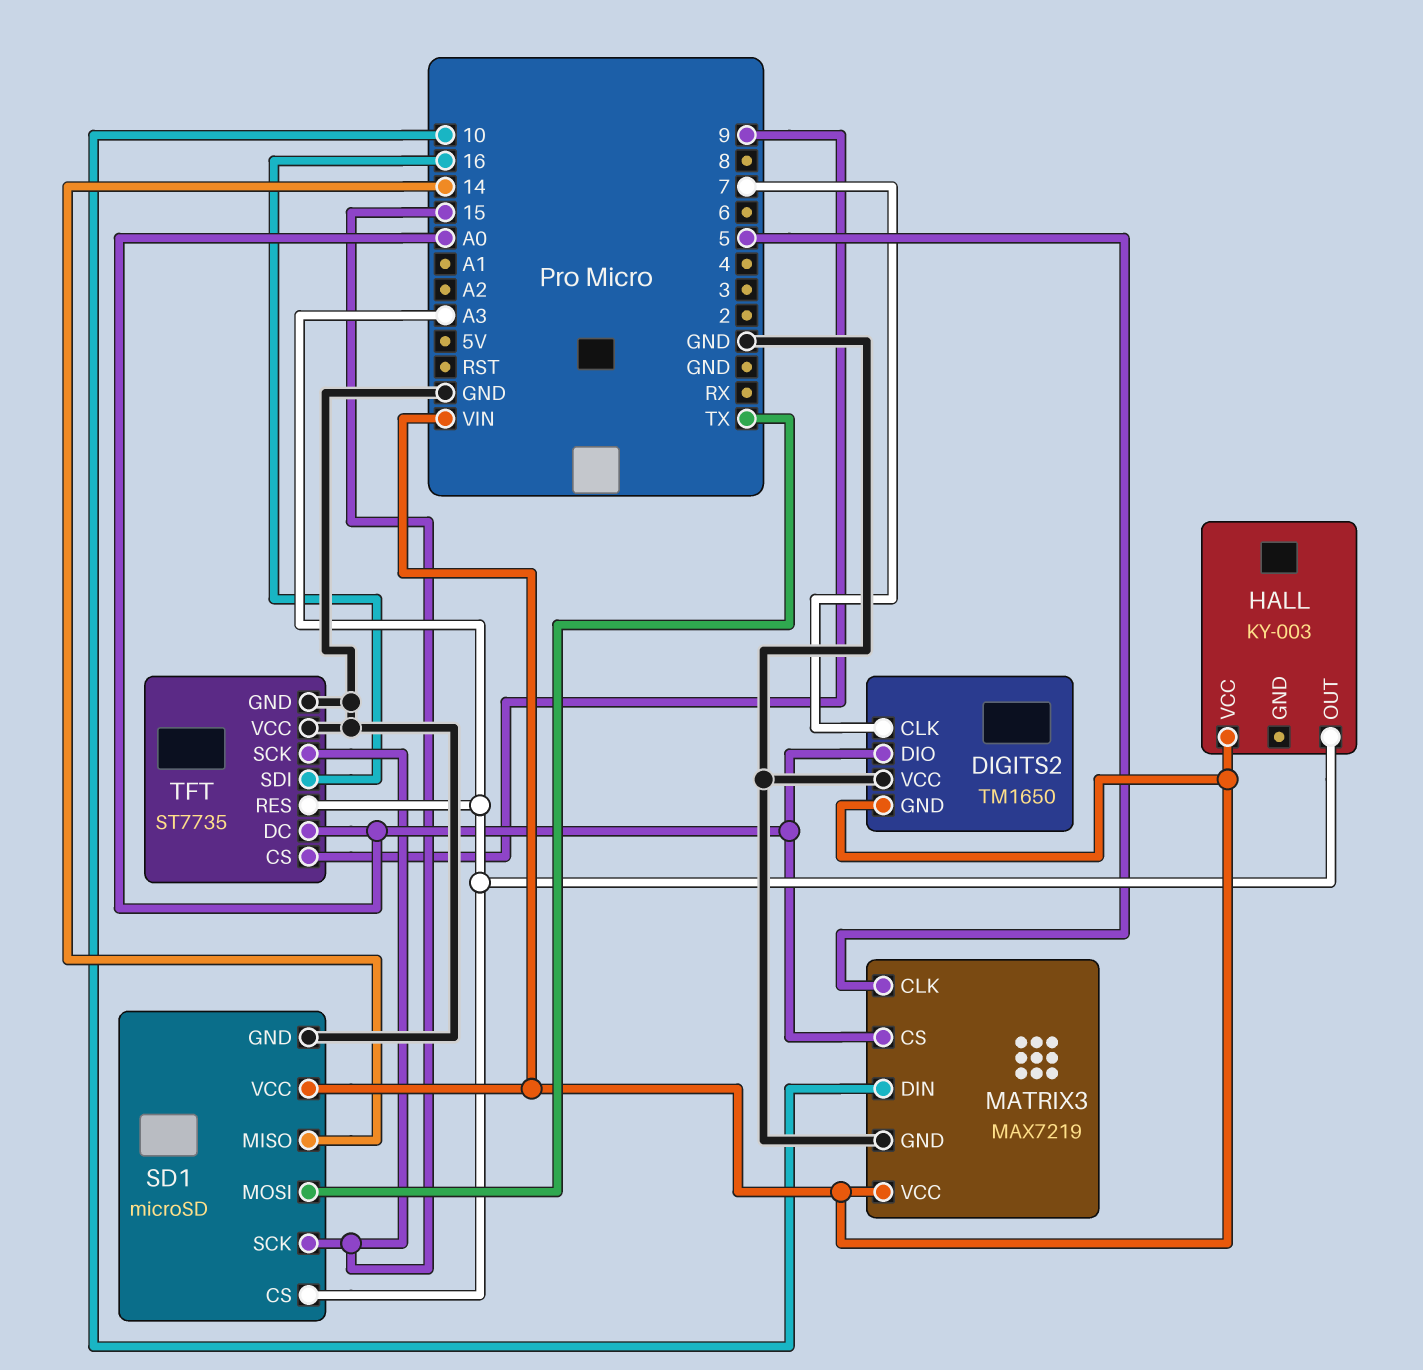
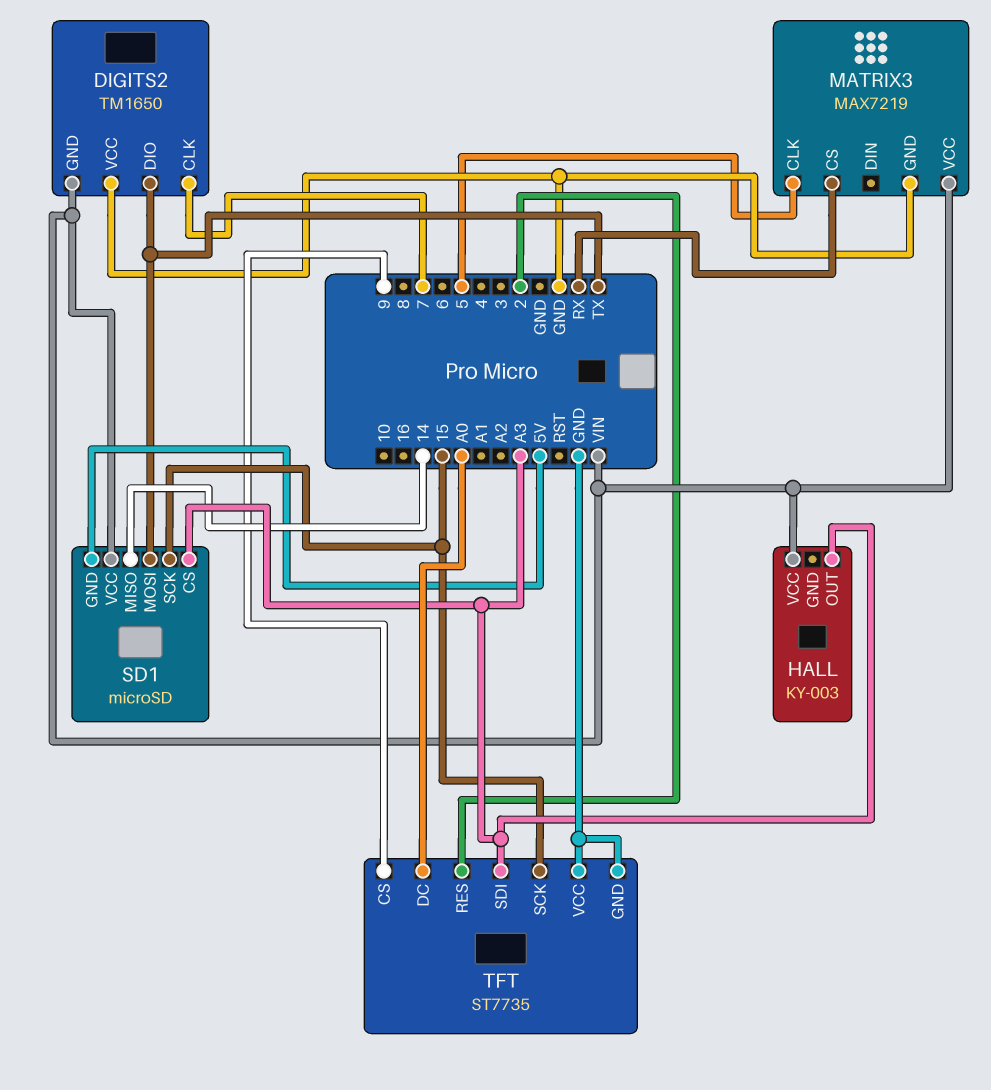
DIGITS2 pin DIO: A0 -> TX
MATRIX3 pin CS: A0 -> RX
MATRIX3 pin DIN: 10 -> none
SD1 pin GND: GND -> 5V
TFT pin RES: A3 -> 2
TFT pin SDI: 16 -> A3

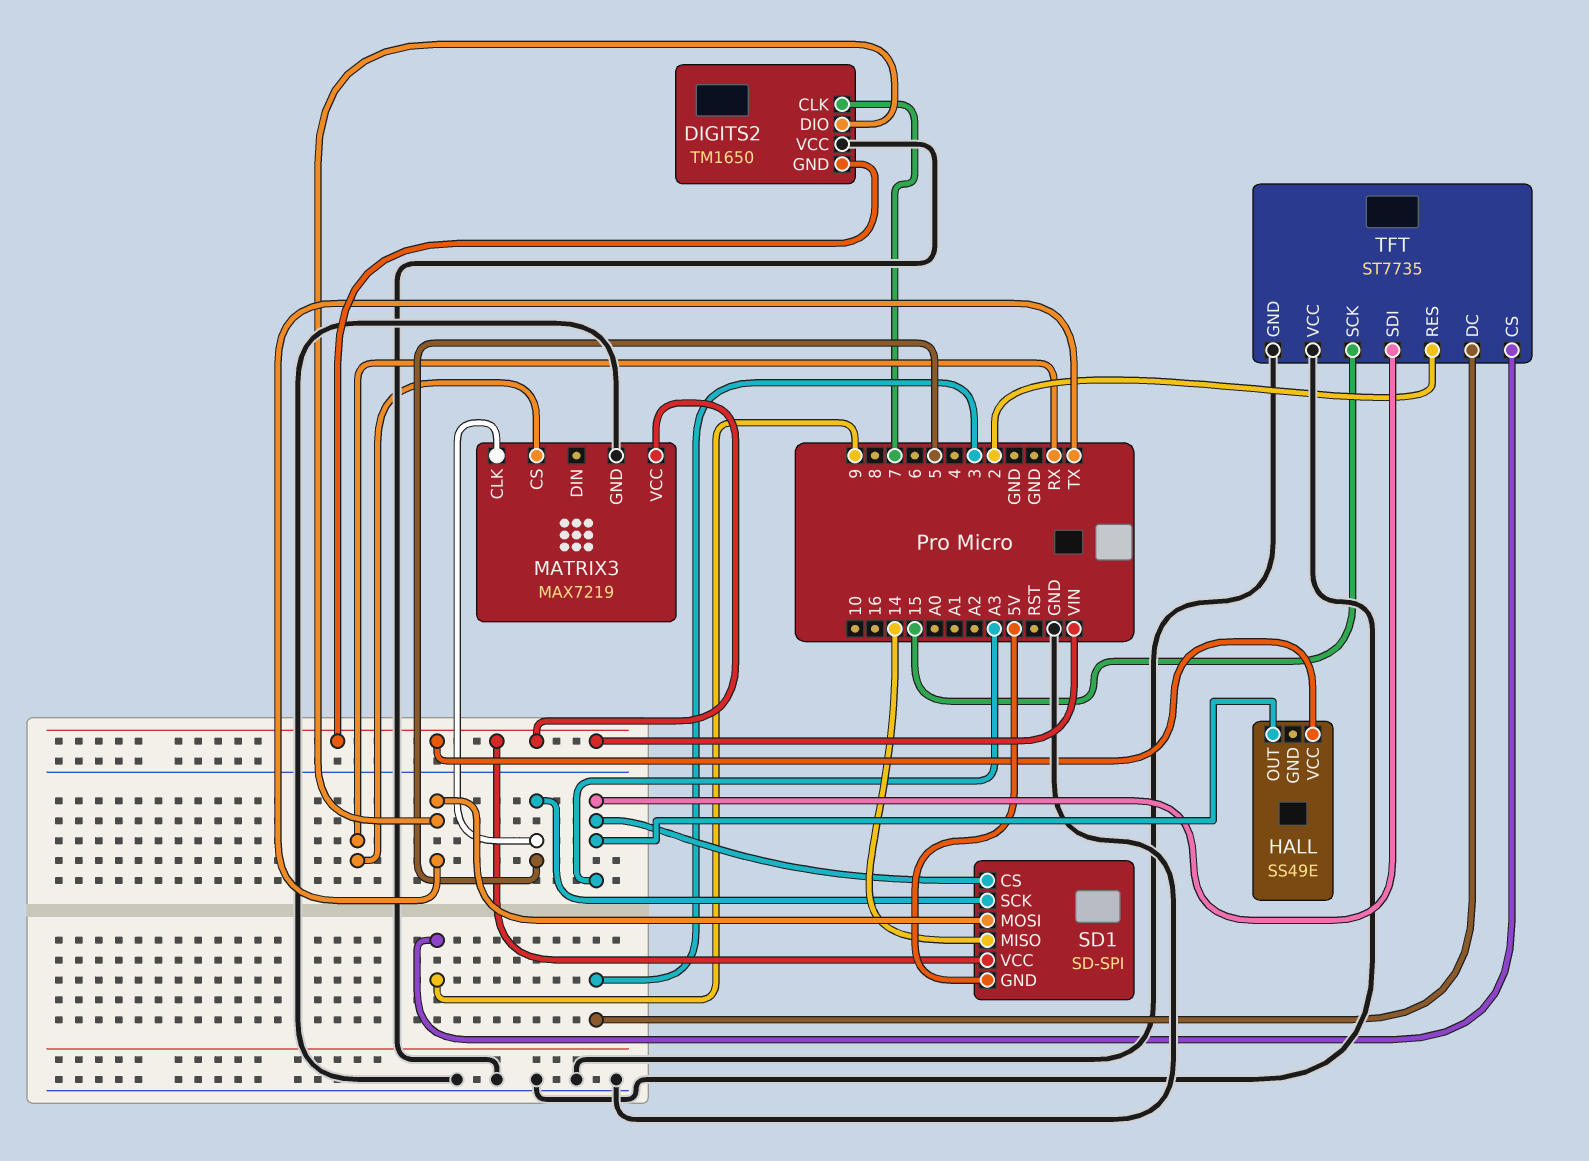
HALL: KY-003 -> SS49E
SD1: microSD -> SD-SPI
SD1 pin SCK: 15 -> 5
TFT pin DC: A0 -> 3

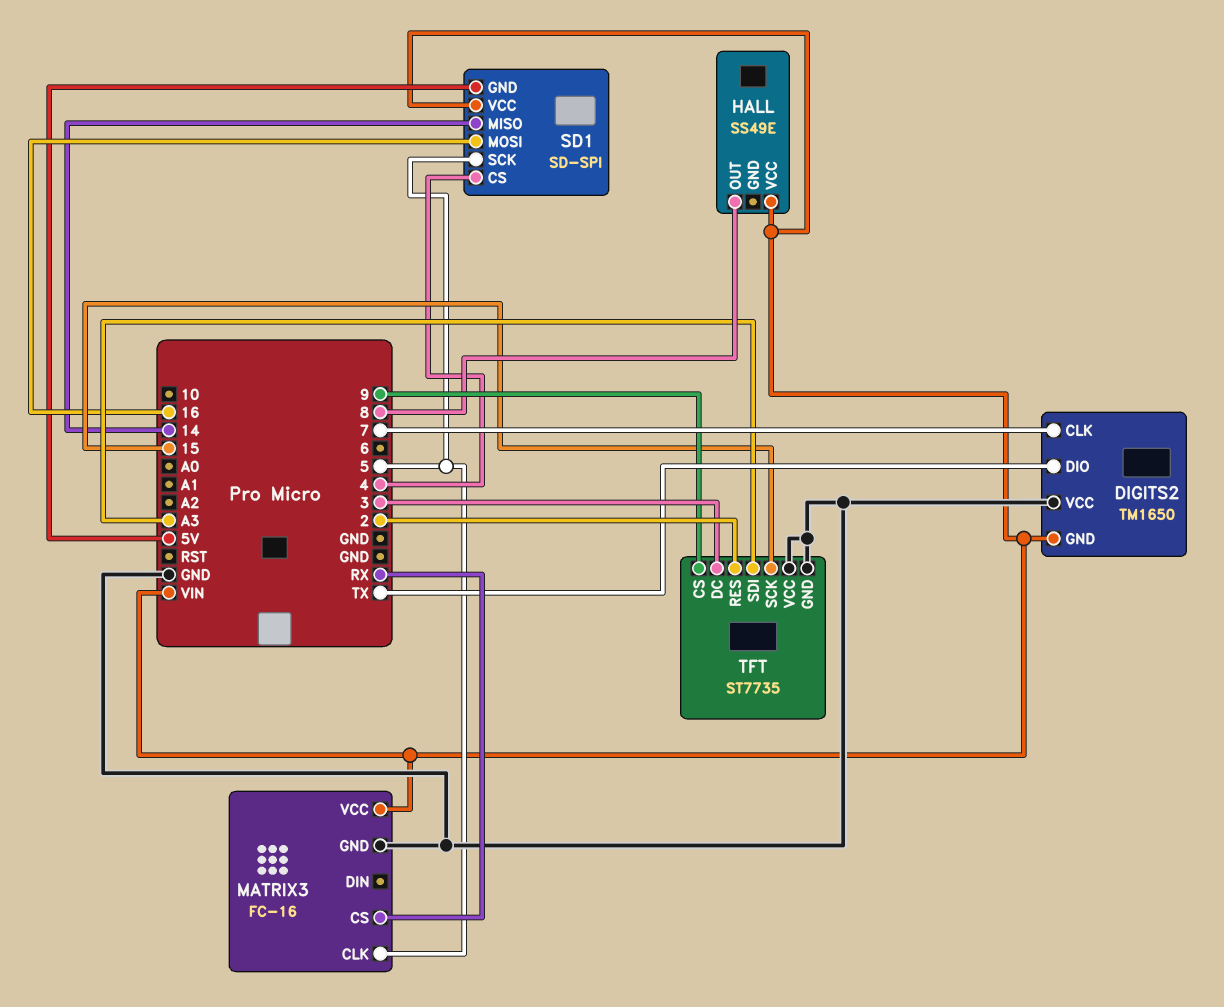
HALL pin OUT: A3 -> 8
MATRIX3: MAX7219 -> FC-16
SD1 pin CS: A3 -> 4
SD1 pin MOSI: TX -> 16

